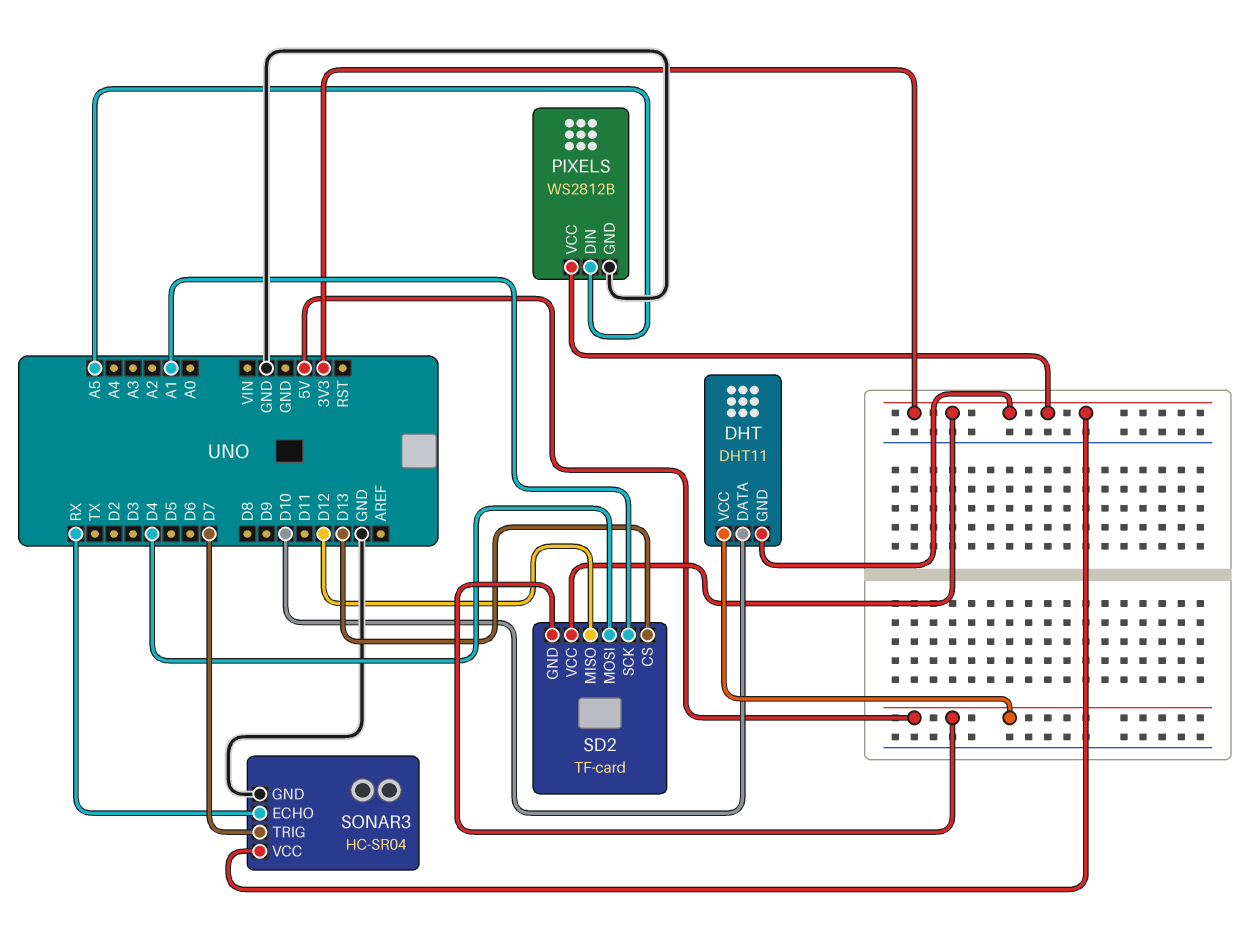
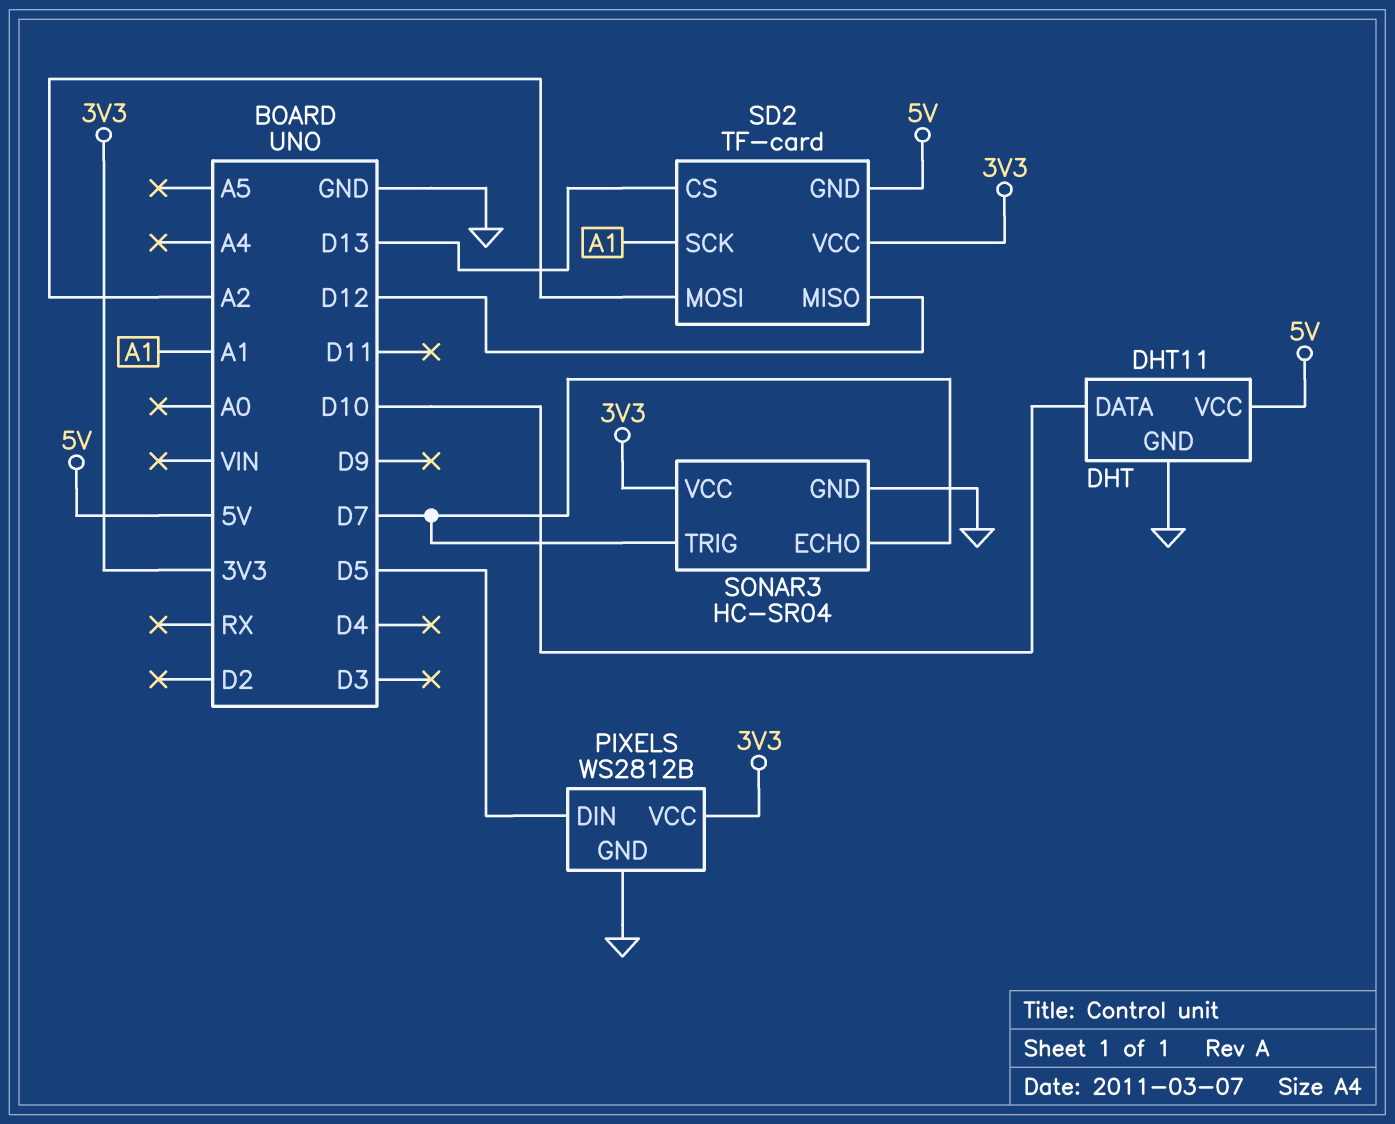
DHT pin GND: 3V3 -> GND
PIXELS pin DIN: A5 -> D5
SD2 pin MOSI: D4 -> A2
SONAR3 pin ECHO: RX -> D7

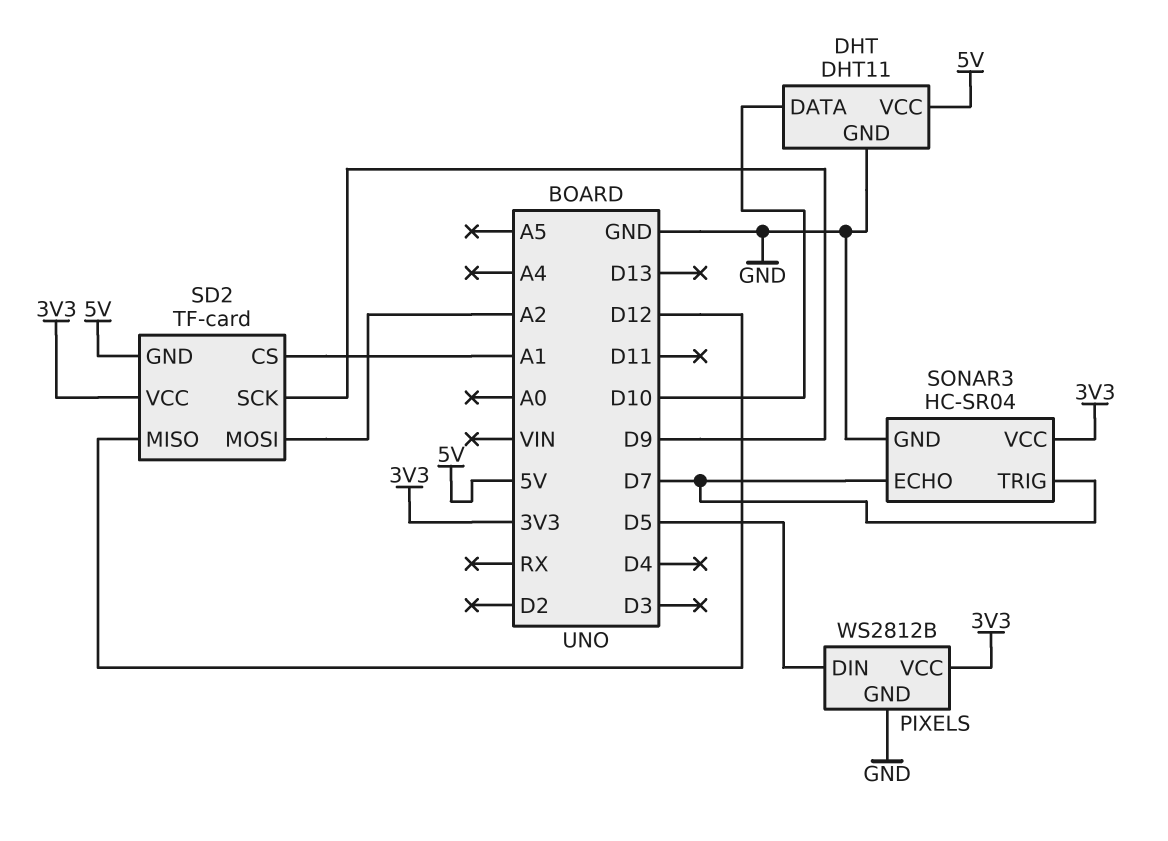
SD2 pin CS: D13 -> A1
SD2 pin SCK: A1 -> D9

